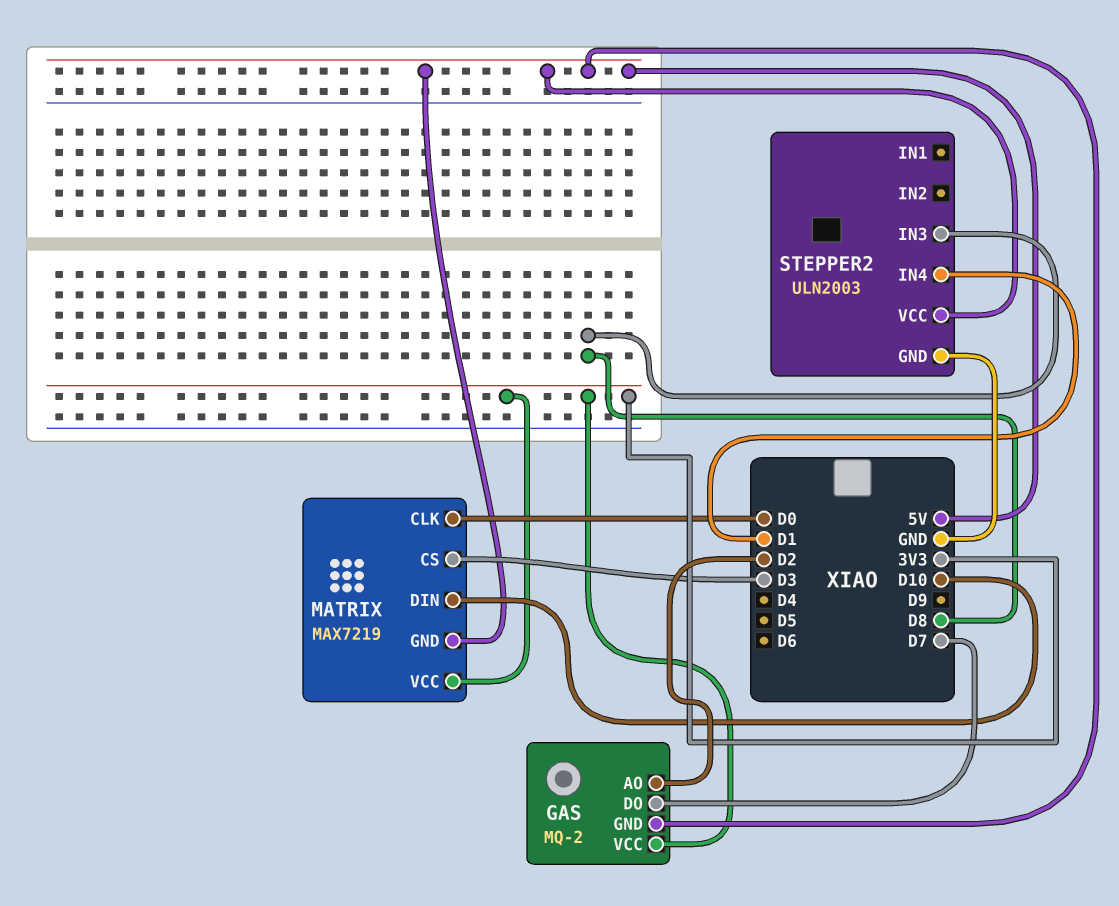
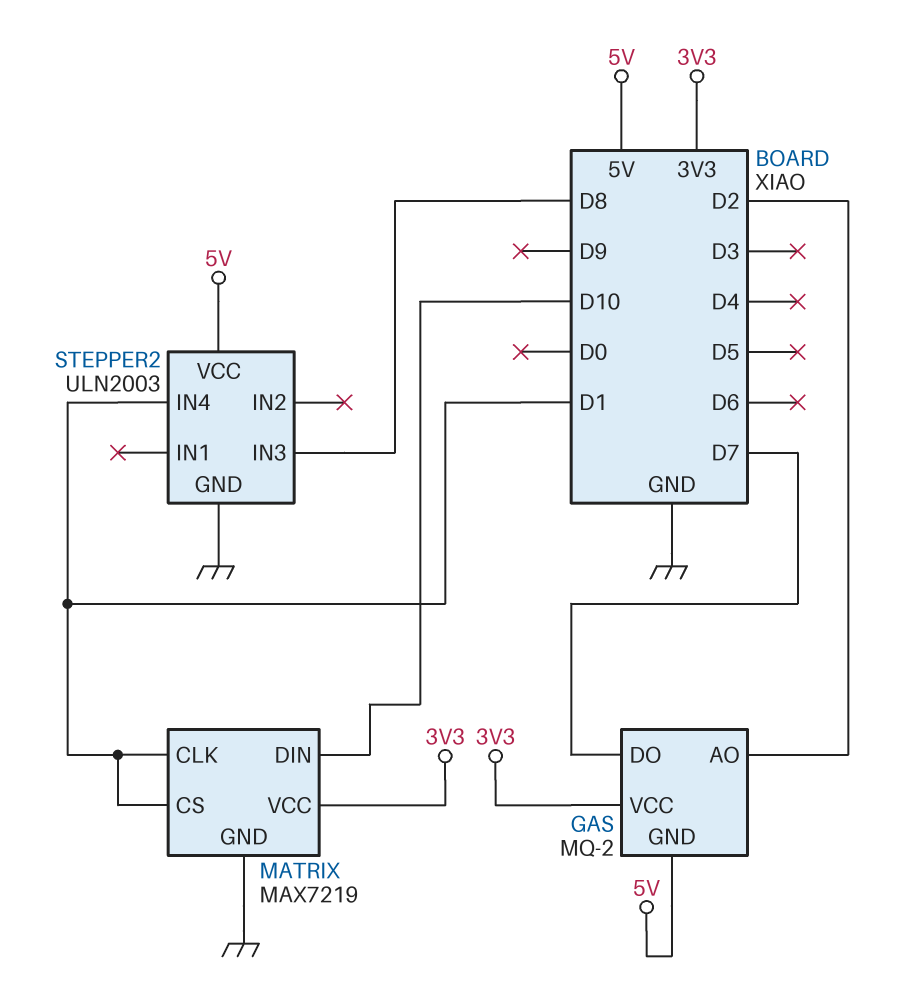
MATRIX pin CLK: D0 -> D1
MATRIX pin CS: D3 -> D1
MATRIX pin GND: 5V -> GND

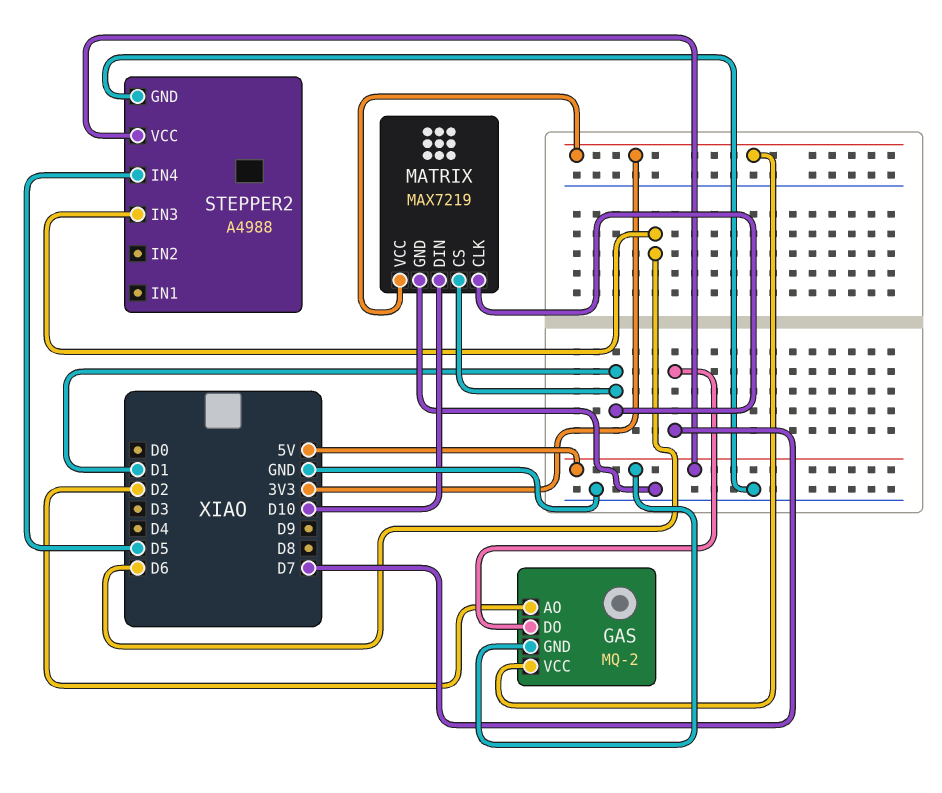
STEPPER2: ULN2003 -> A4988
STEPPER2 pin IN3: D8 -> D6
STEPPER2 pin IN4: D1 -> D5

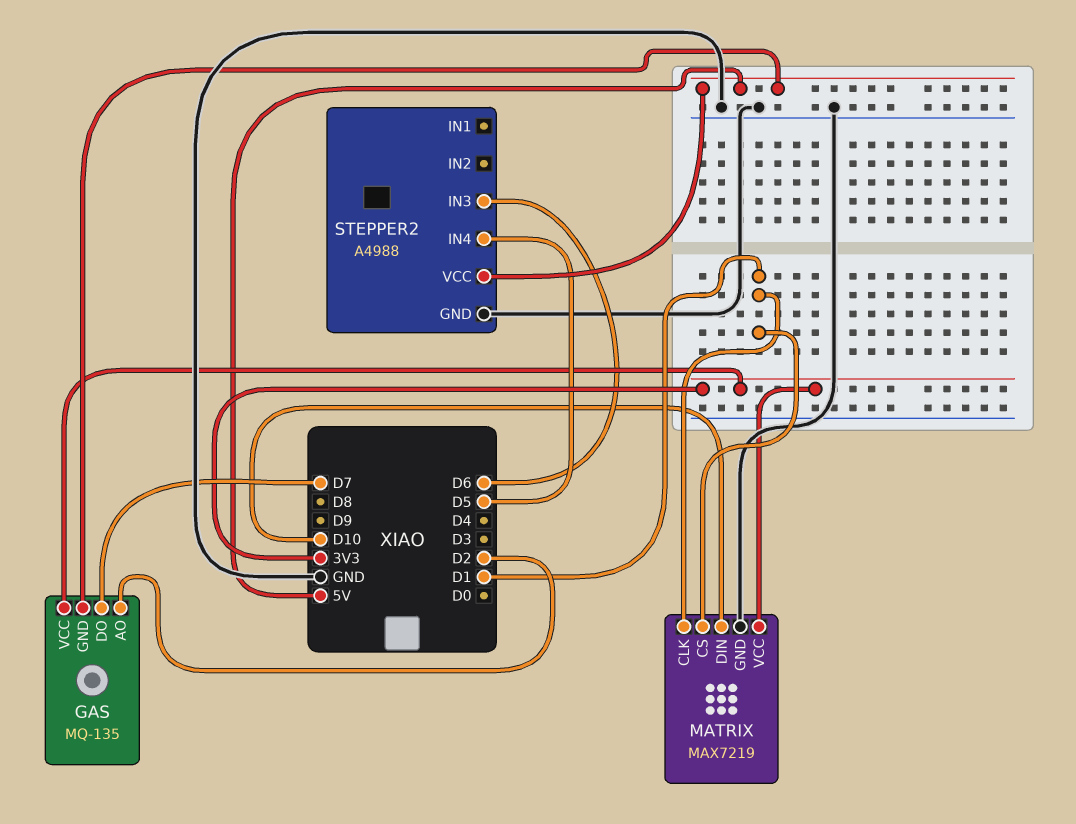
GAS: MQ-2 -> MQ-135

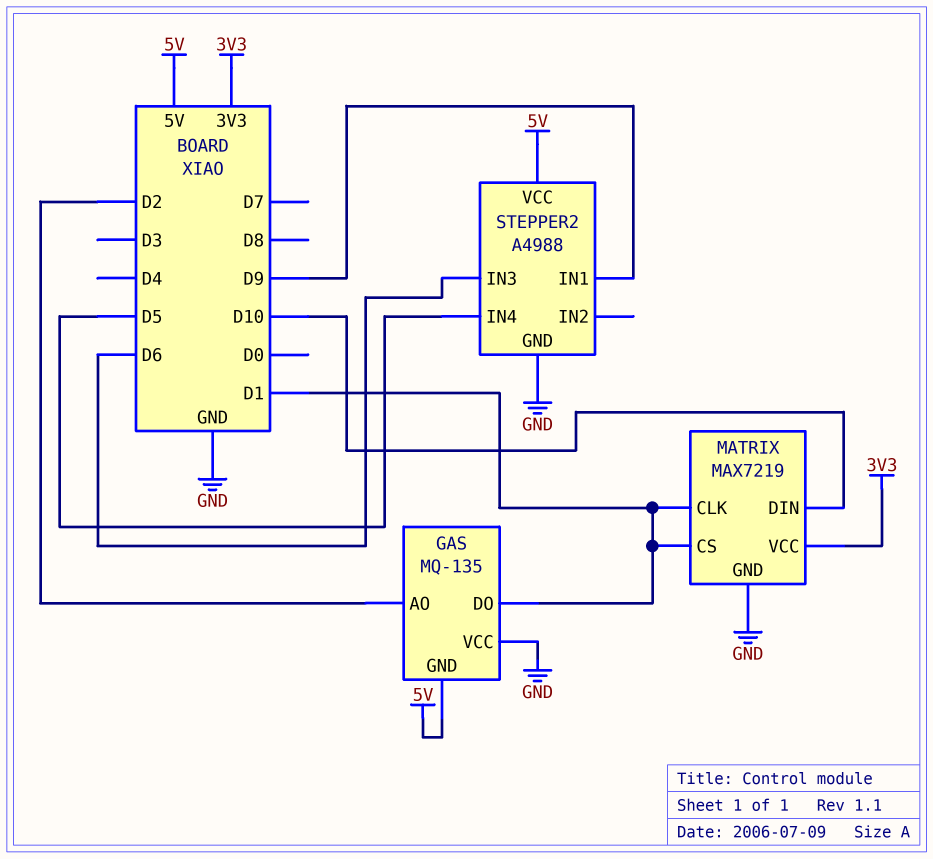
GAS pin DO: D7 -> D1
GAS pin VCC: 3V3 -> GND
STEPPER2 pin IN1: none -> D9

